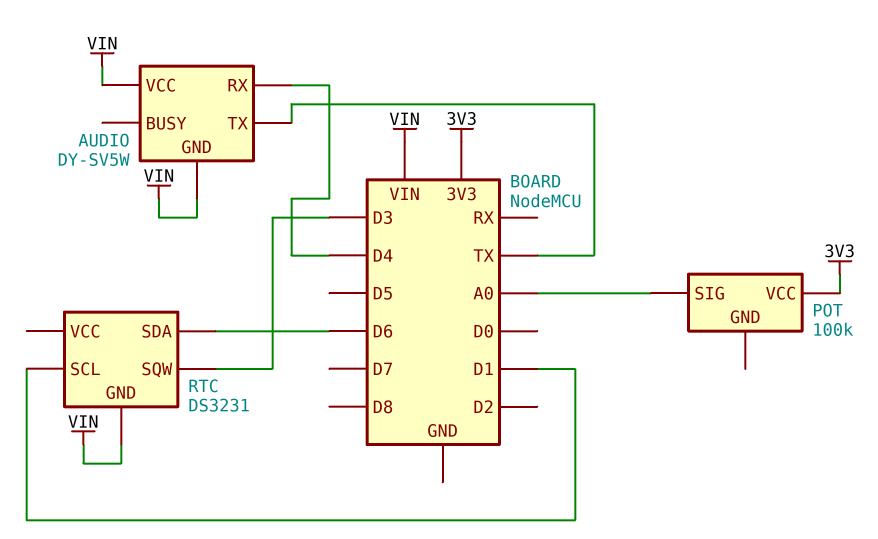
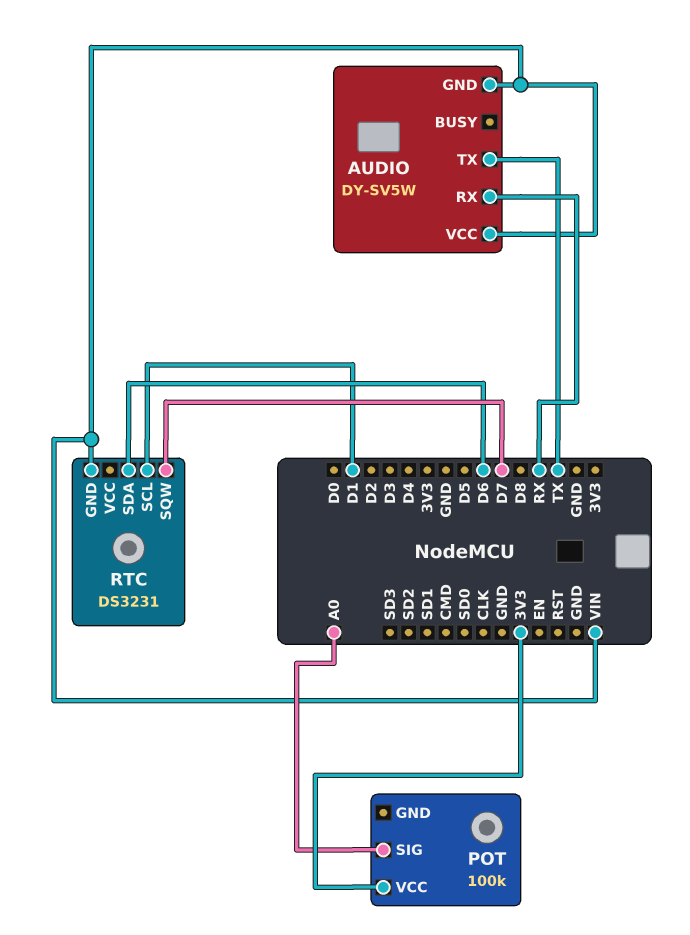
AUDIO pin RX: D4 -> RX
RTC pin SQW: D3 -> D7

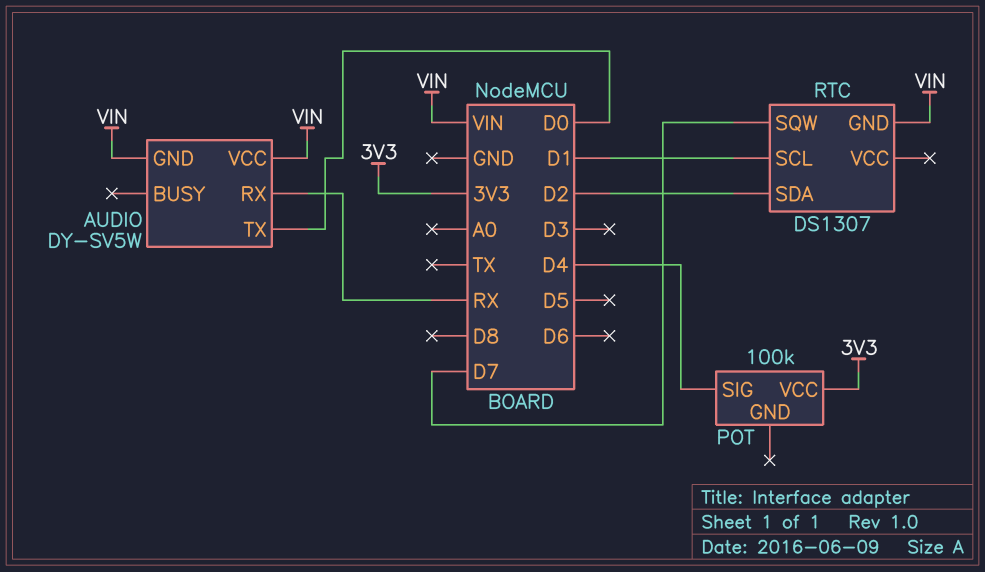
AUDIO pin TX: TX -> D0
POT pin SIG: A0 -> D4
RTC: DS3231 -> DS1307
RTC pin SDA: D6 -> D2

